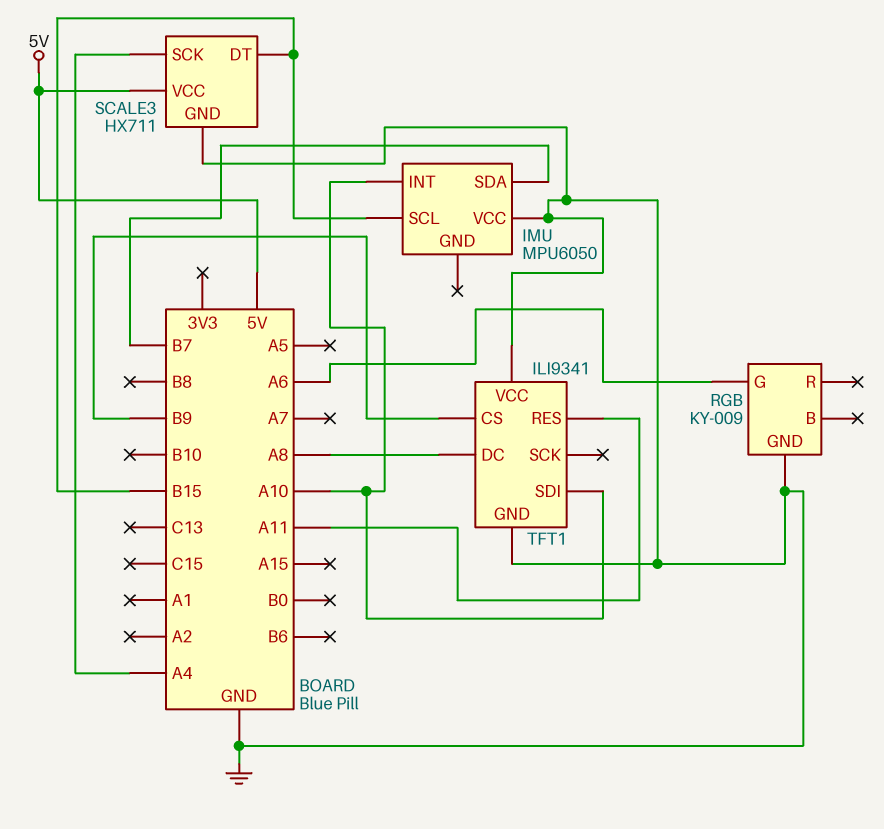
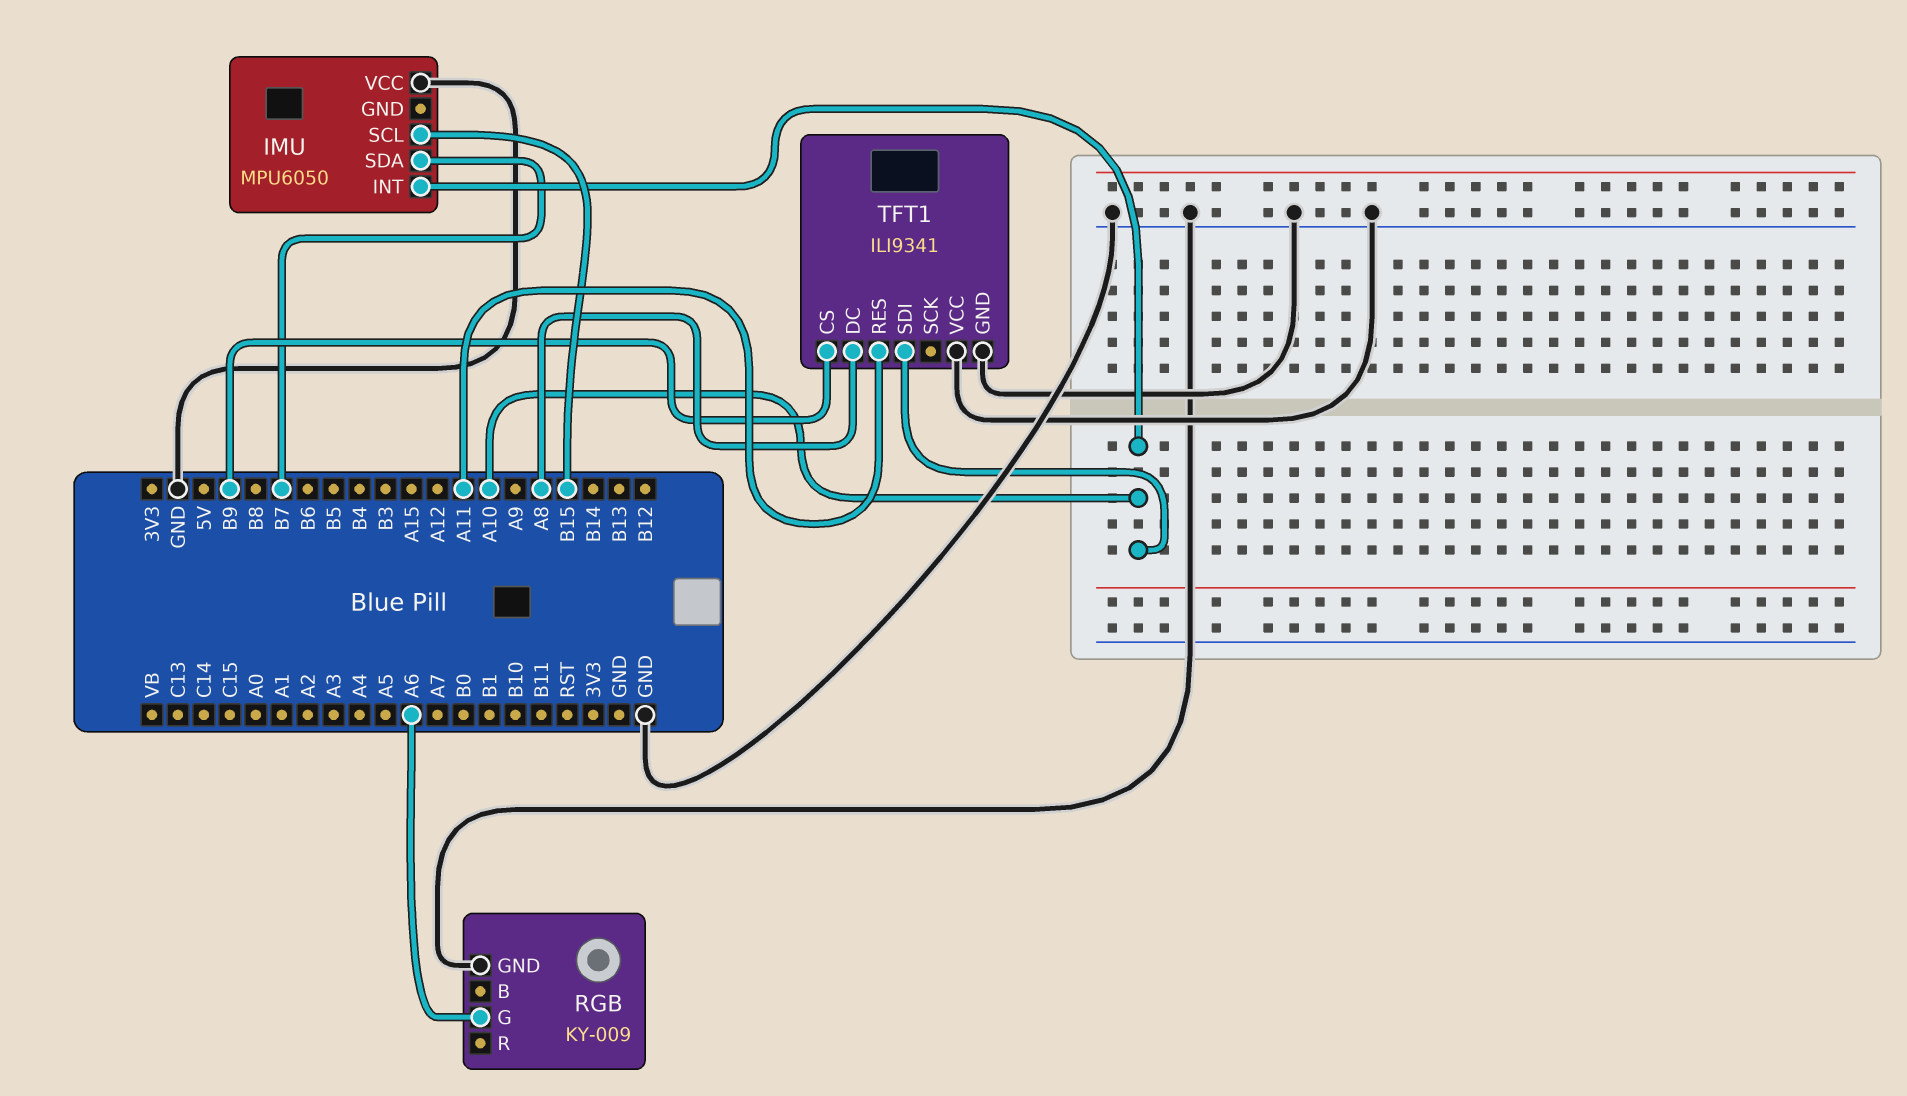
SCALE3: HX711 -> none
SCALE3 pin DT: B15 -> none
SCALE3 pin GND: GND -> none
SCALE3 pin SCK: A4 -> none
SCALE3 pin VCC: 5V -> none

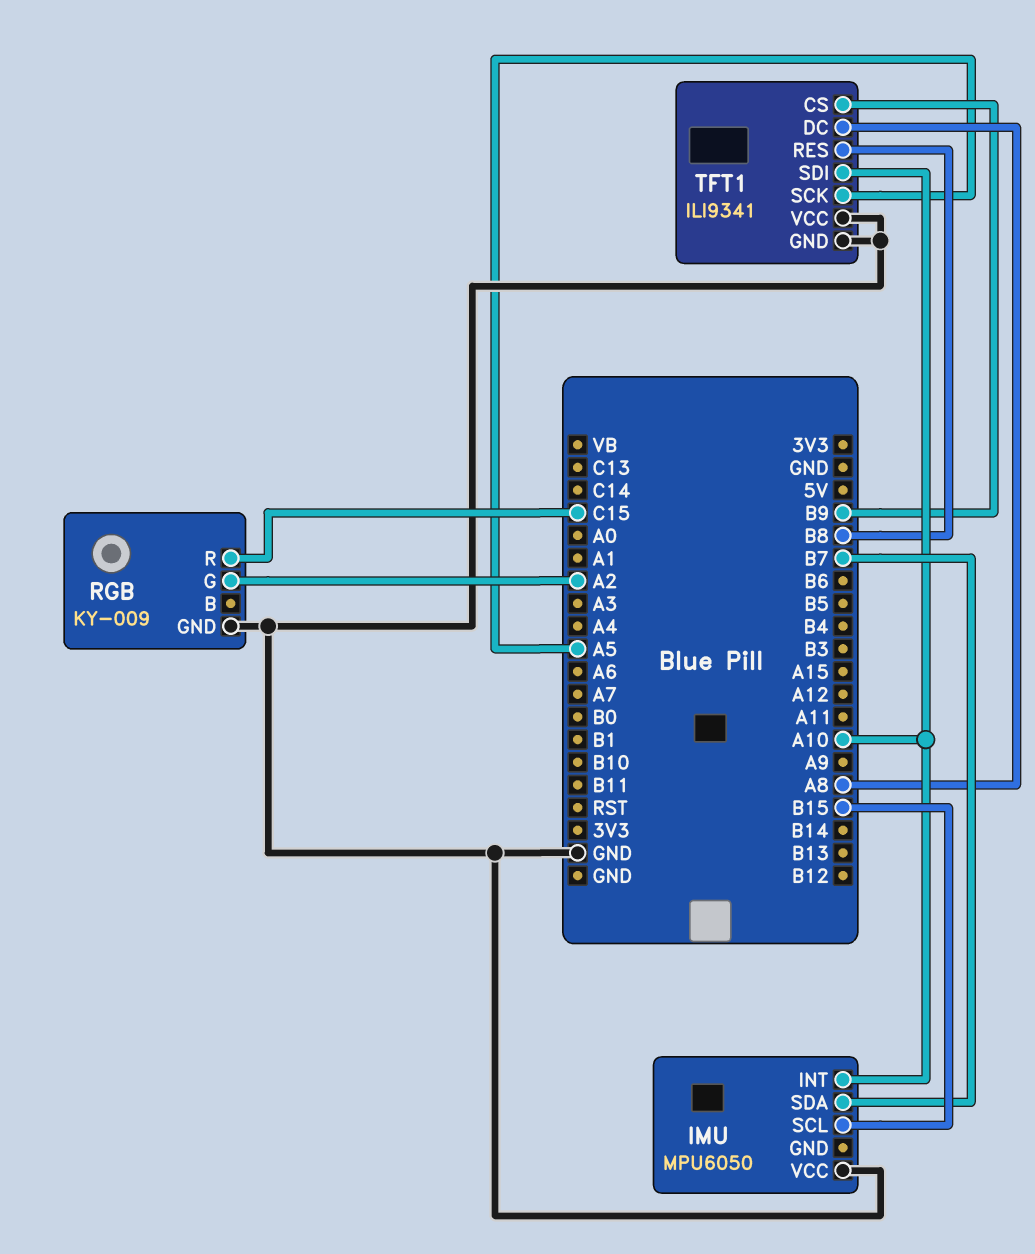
RGB pin G: A6 -> A2
RGB pin R: none -> C15
TFT1 pin RES: A11 -> B8
TFT1 pin SCK: none -> A5

